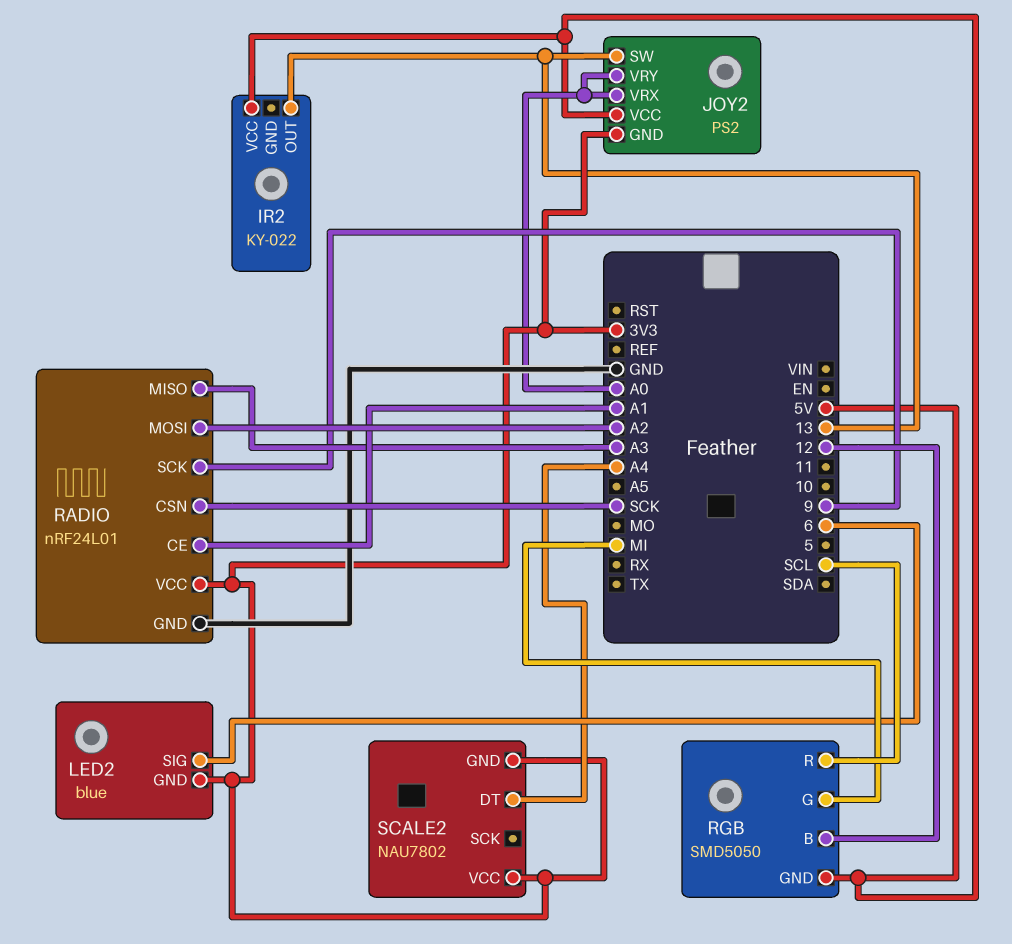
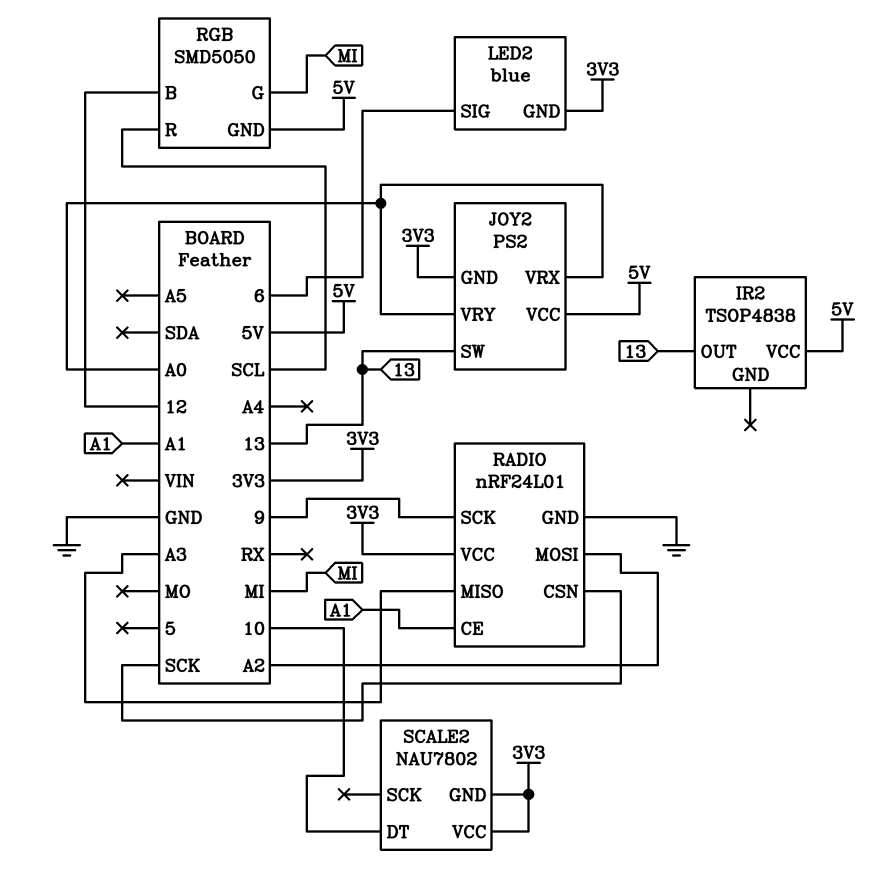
IR2: KY-022 -> TSOP4838
SCALE2 pin DT: A4 -> 10

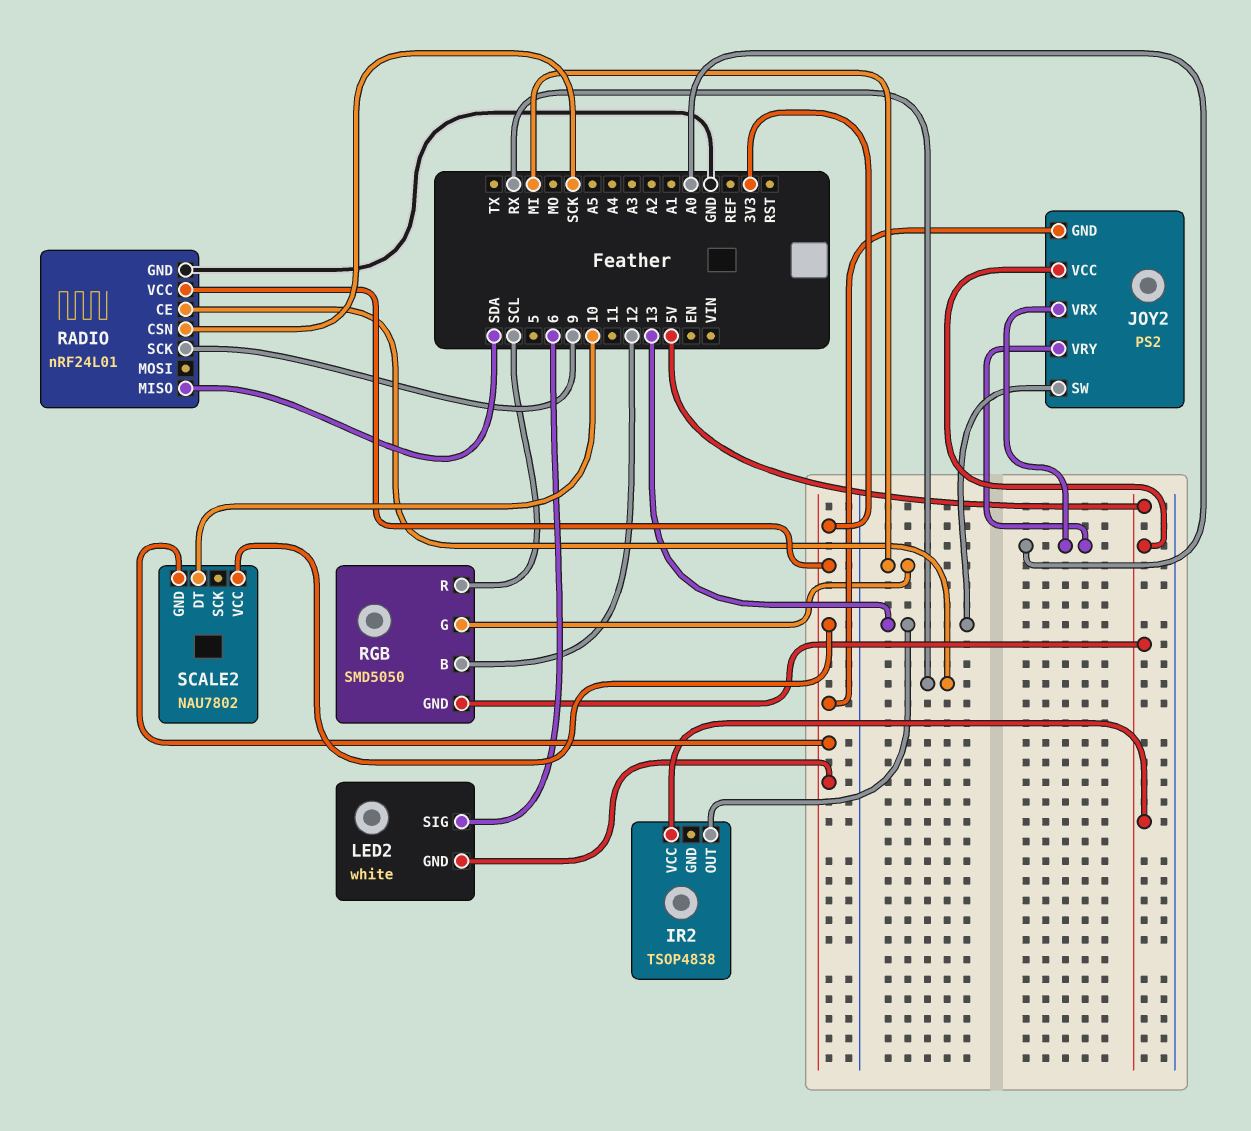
LED2: blue -> white
RADIO pin CE: A1 -> RX
RADIO pin MISO: A3 -> SDA
RADIO pin MOSI: A2 -> none

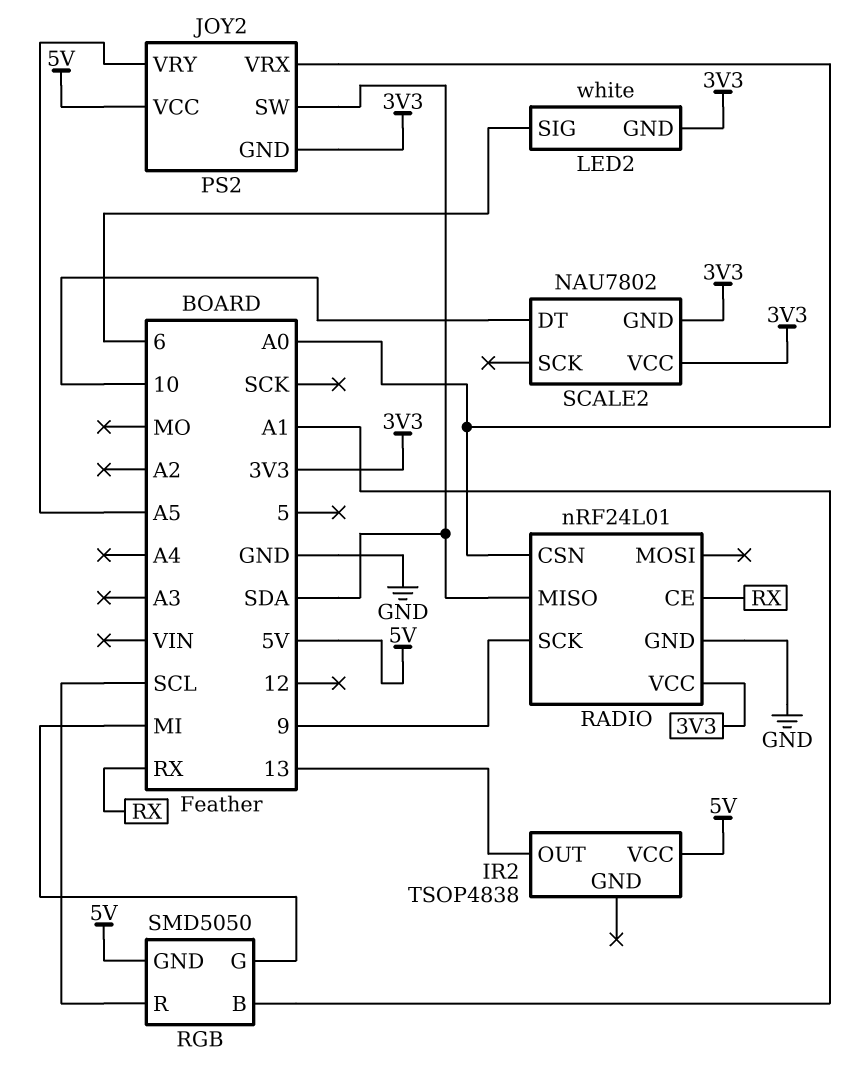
JOY2 pin SW: 13 -> SDA
JOY2 pin VRY: A0 -> A5
RADIO pin CSN: SCK -> A0
RGB pin B: 12 -> A1

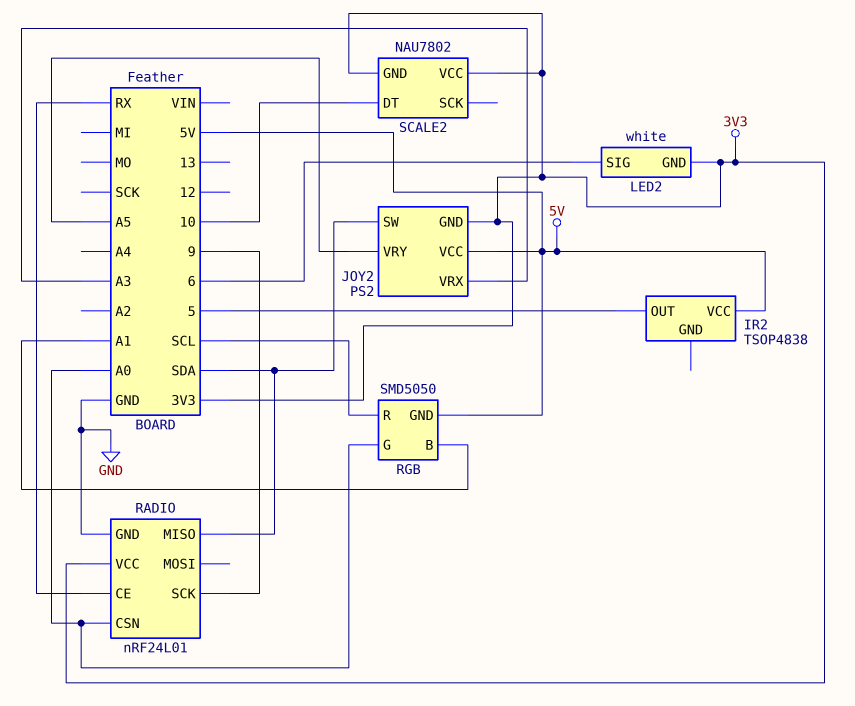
IR2 pin OUT: 13 -> 5
JOY2 pin VRX: A0 -> A3
RGB pin G: MI -> A0

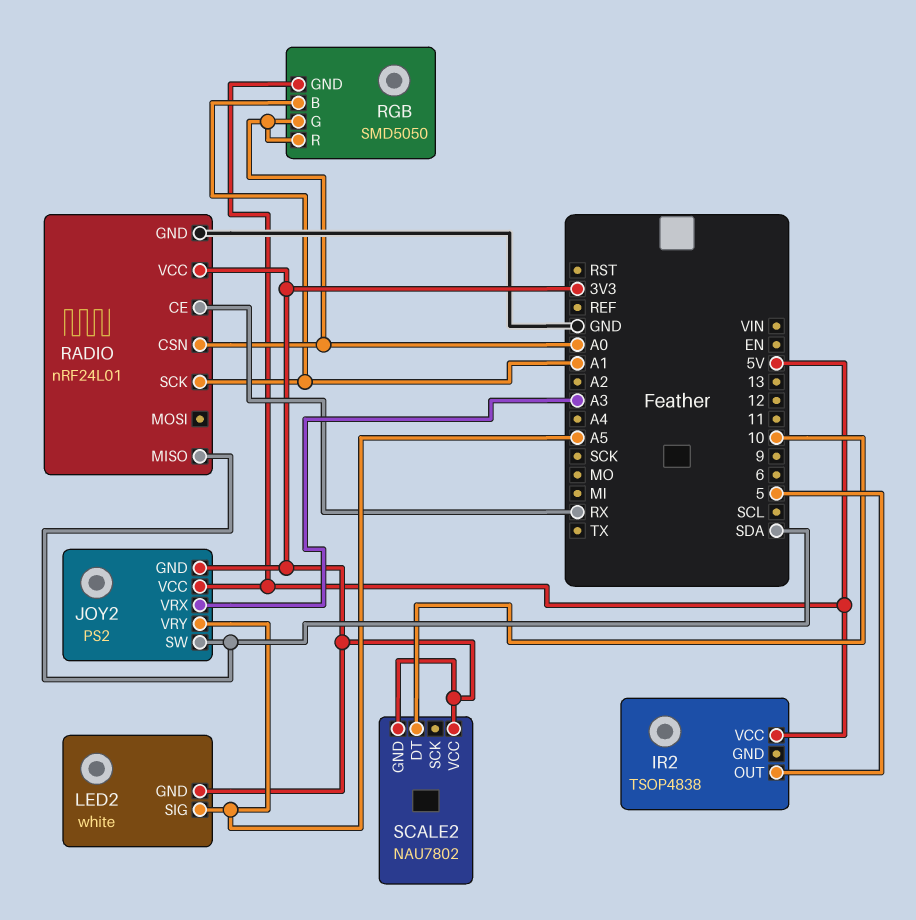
LED2 pin SIG: 6 -> A5
RADIO pin SCK: 9 -> A1
RGB pin R: SCL -> A0

